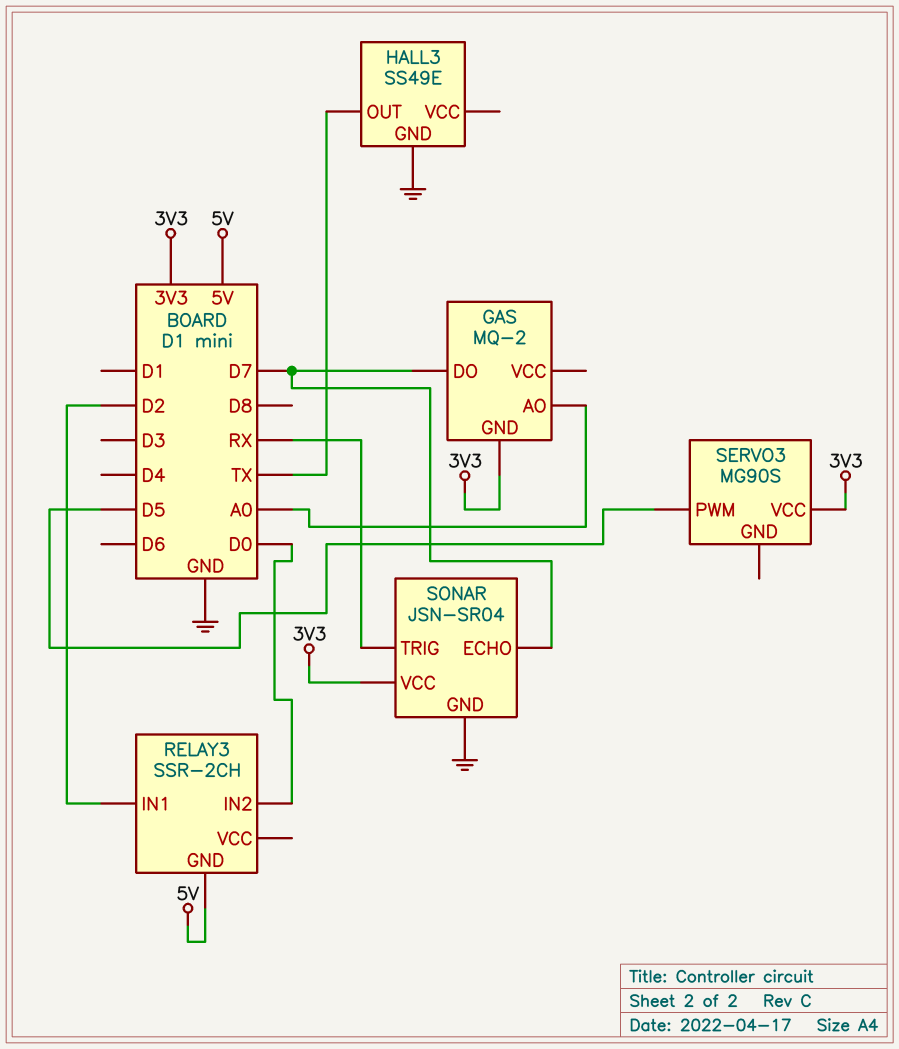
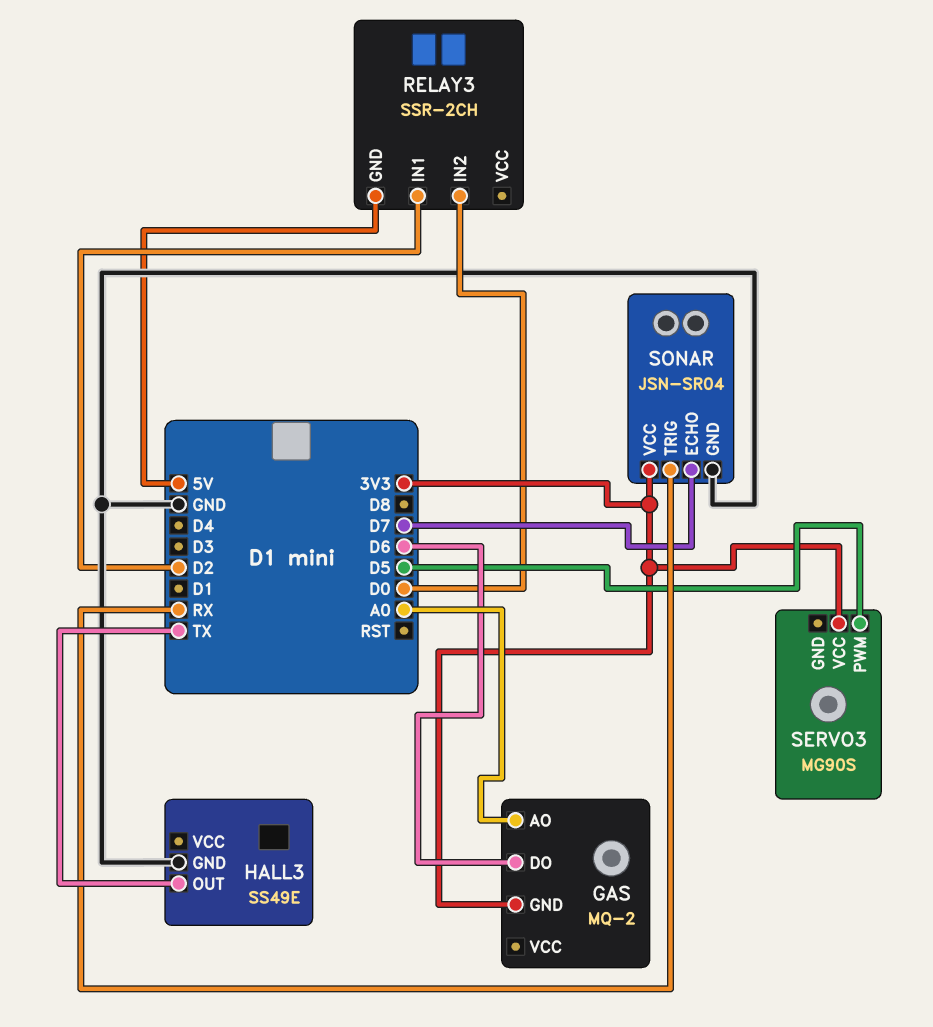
GAS pin DO: D7 -> D6

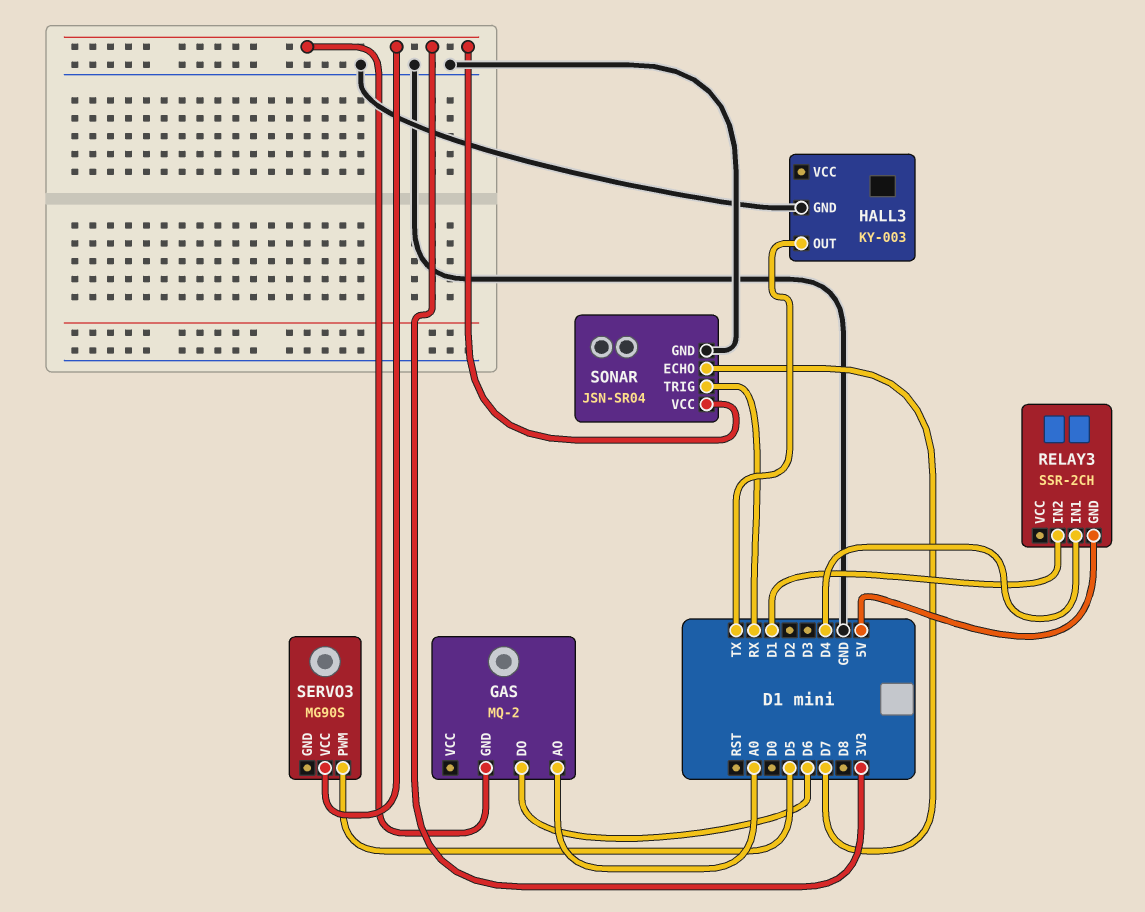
HALL3: SS49E -> KY-003
RELAY3 pin IN1: D2 -> D4
RELAY3 pin IN2: D0 -> D1

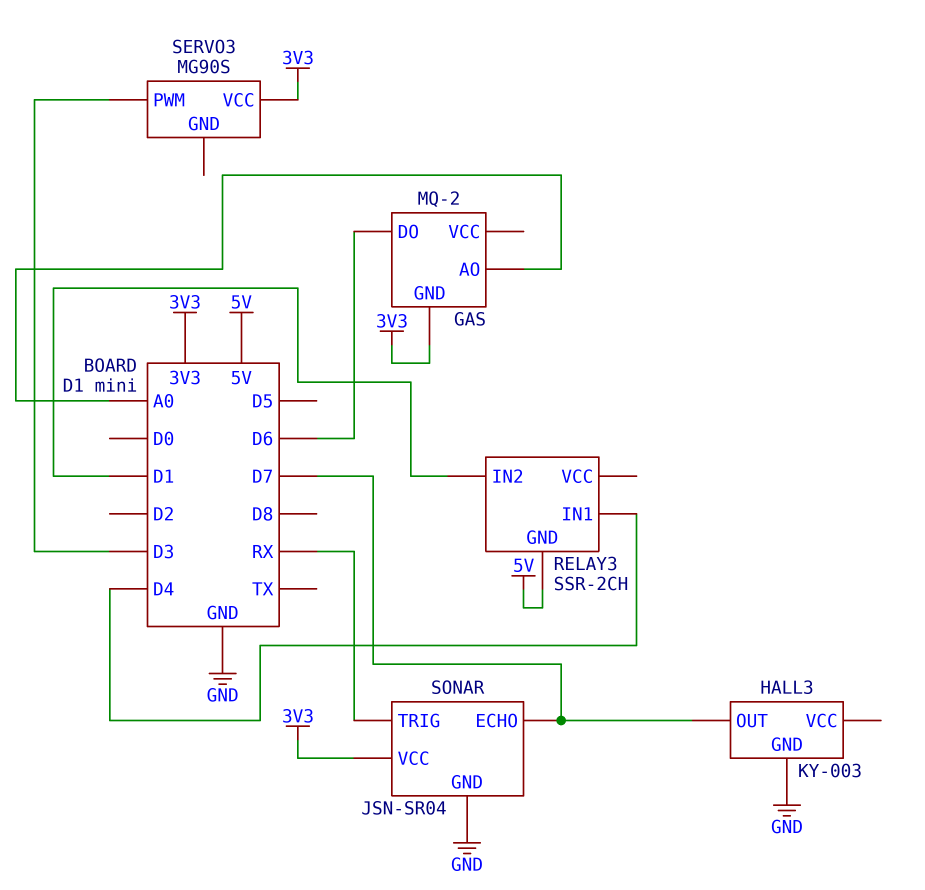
HALL3 pin OUT: TX -> D7
SERVO3 pin PWM: D5 -> D3

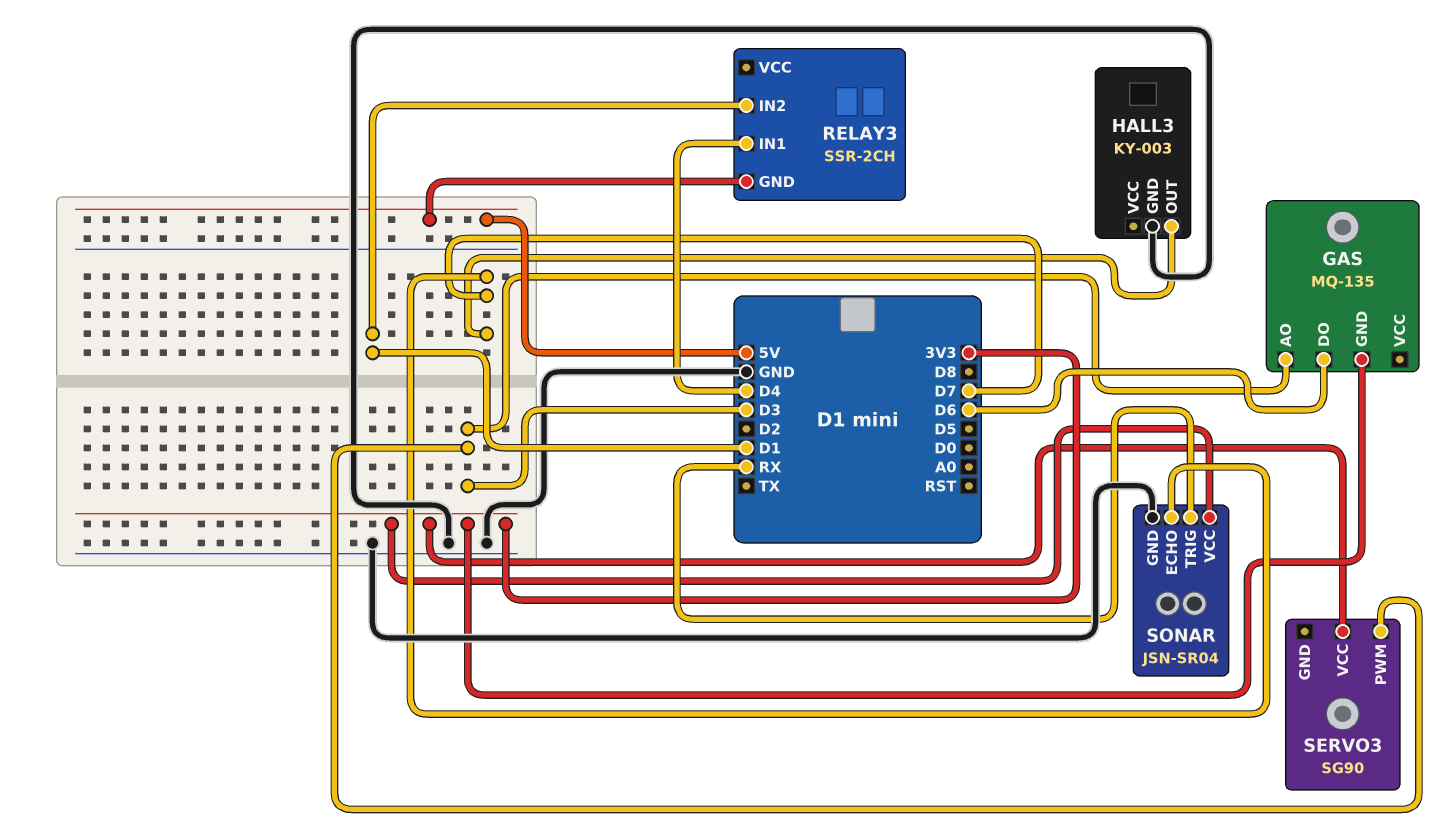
GAS: MQ-2 -> MQ-135
GAS pin AO: A0 -> D3
SERVO3: MG90S -> SG90

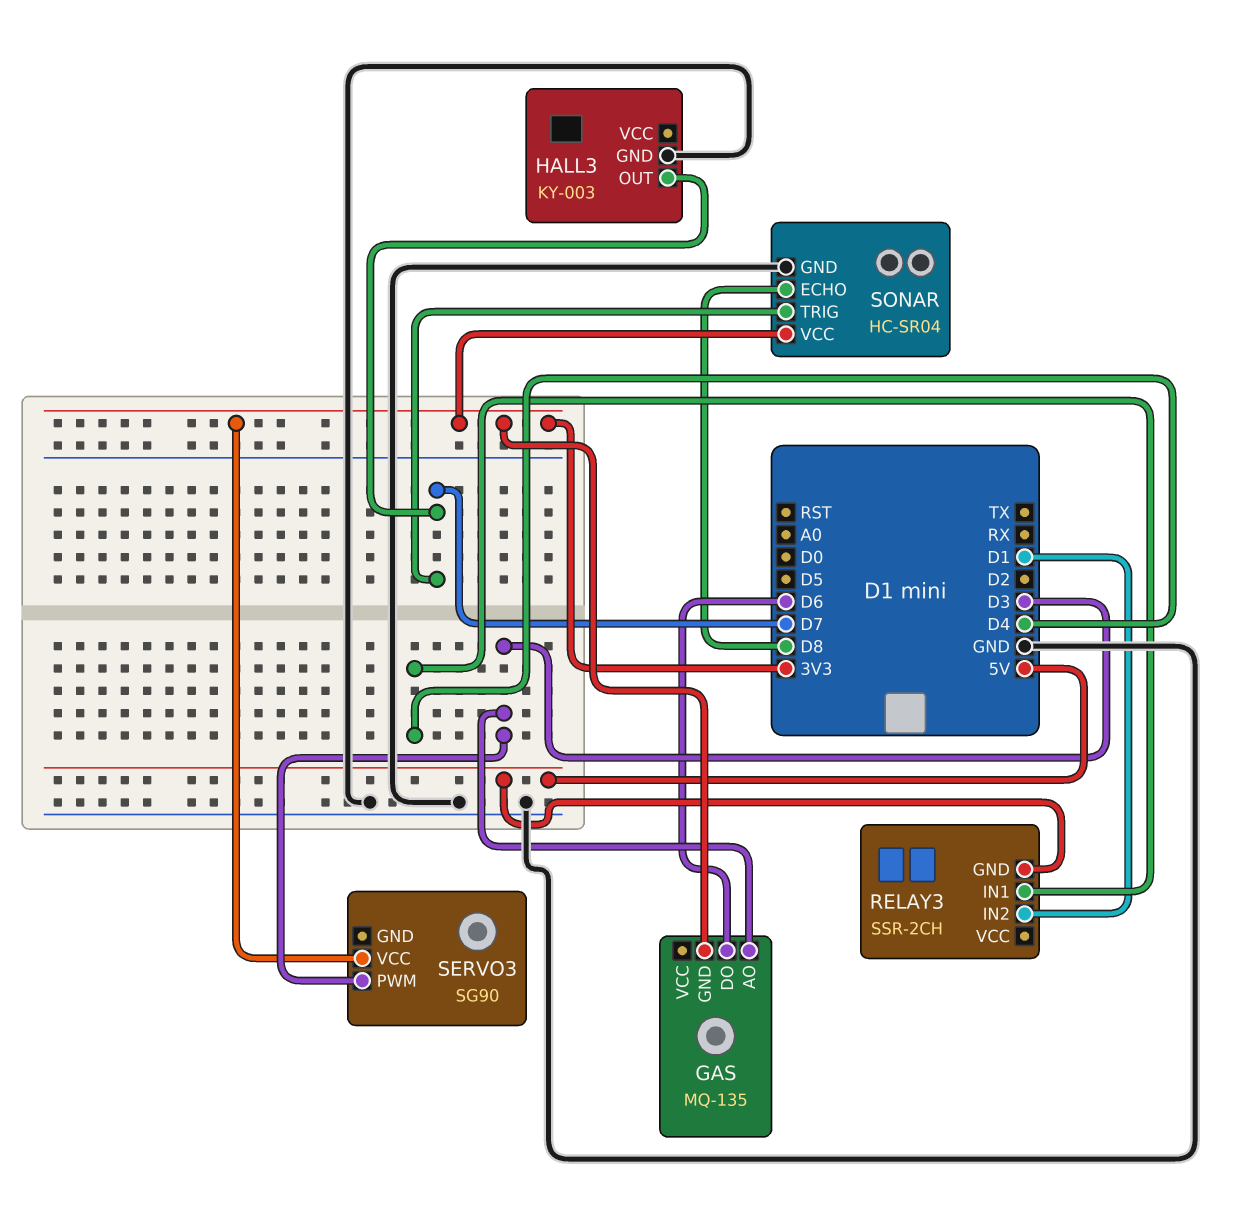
SONAR: JSN-SR04 -> HC-SR04
SONAR pin ECHO: D7 -> D8
SONAR pin TRIG: RX -> D7

